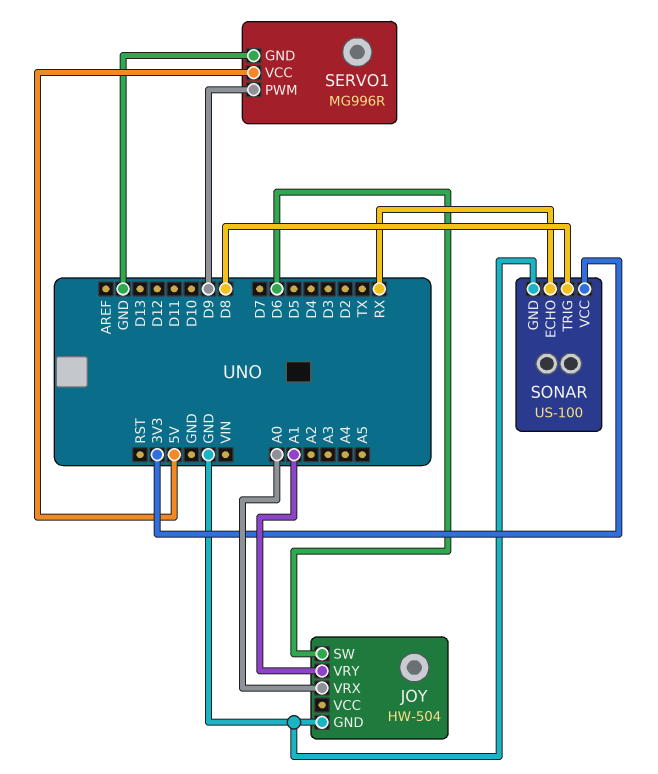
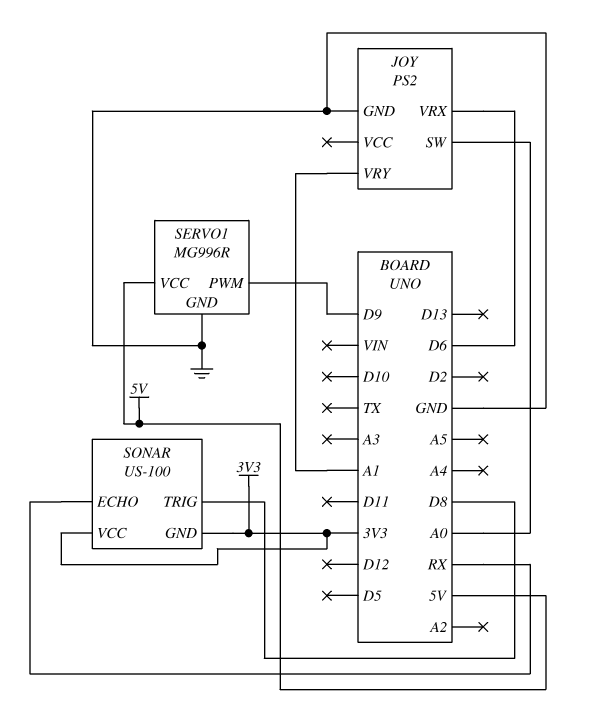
JOY: HW-504 -> PS2
JOY pin SW: D6 -> A0
JOY pin VRX: A0 -> D6
SONAR pin GND: GND -> 3V3

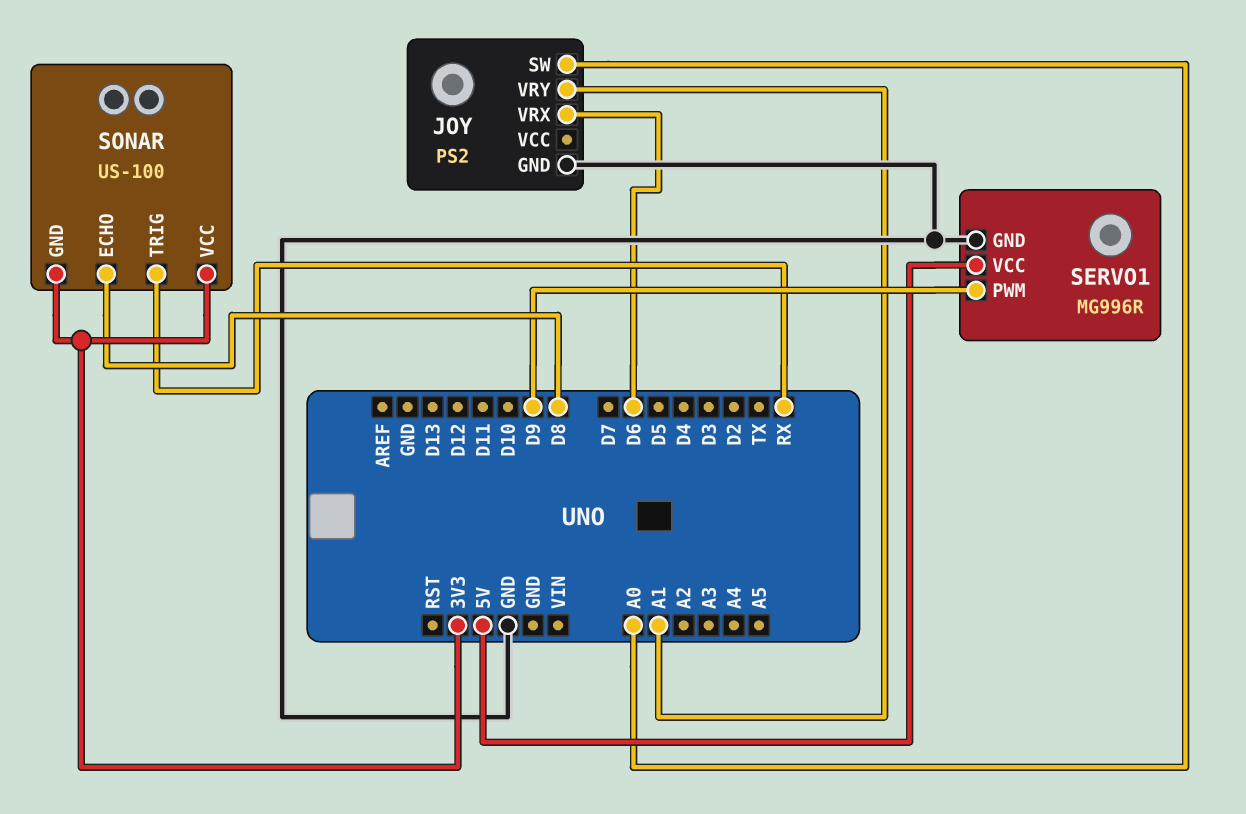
SONAR pin ECHO: RX -> D8
SONAR pin TRIG: D8 -> RX

